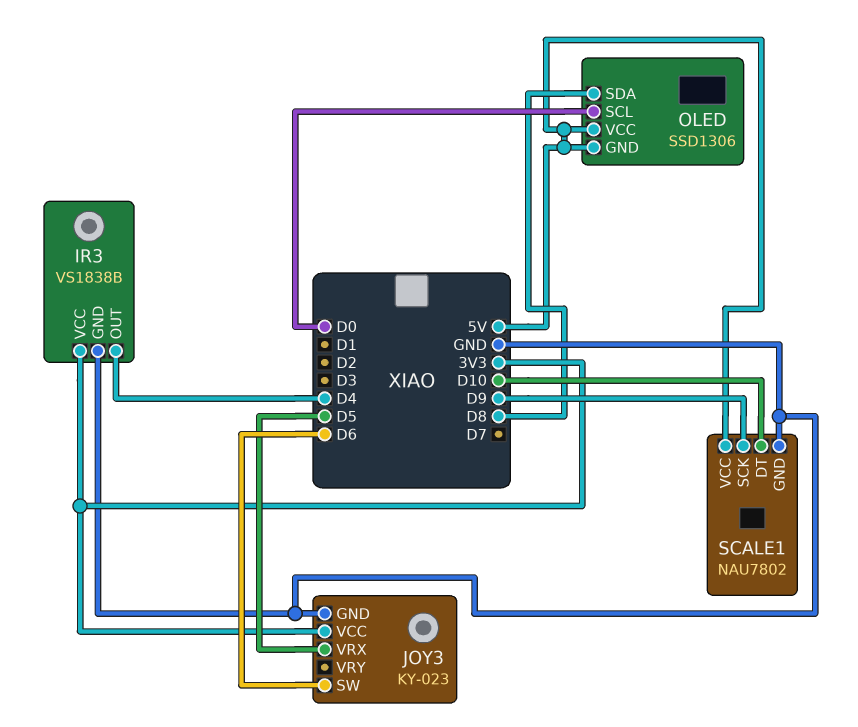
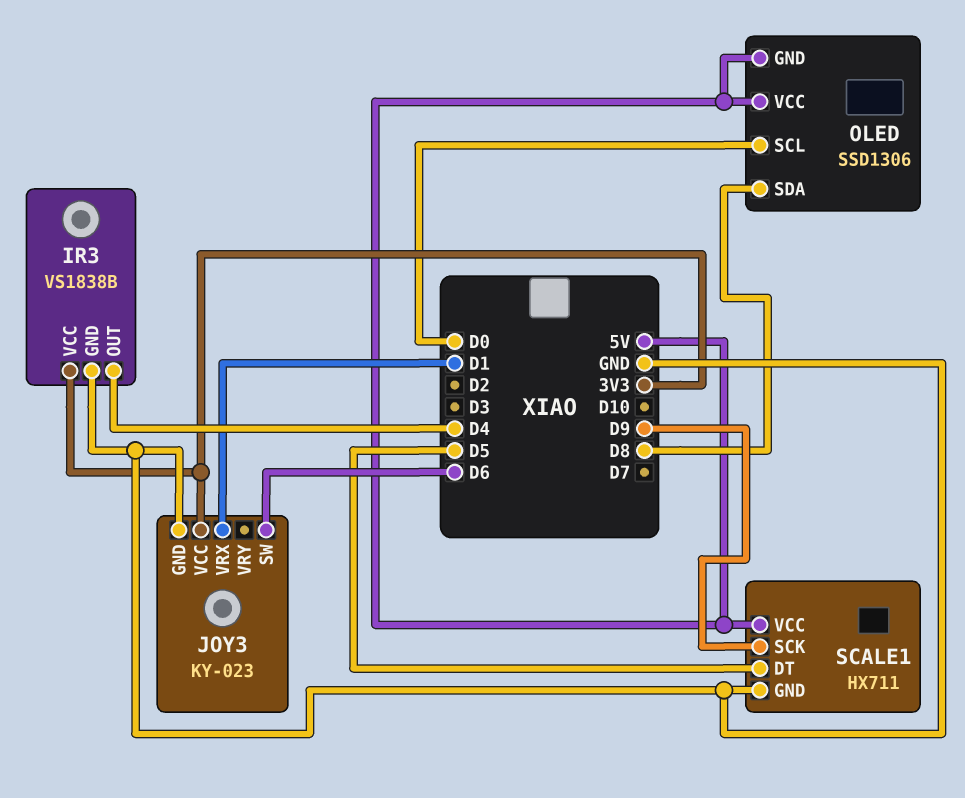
JOY3 pin VRX: D5 -> D1
SCALE1: NAU7802 -> HX711
SCALE1 pin DT: D10 -> D5

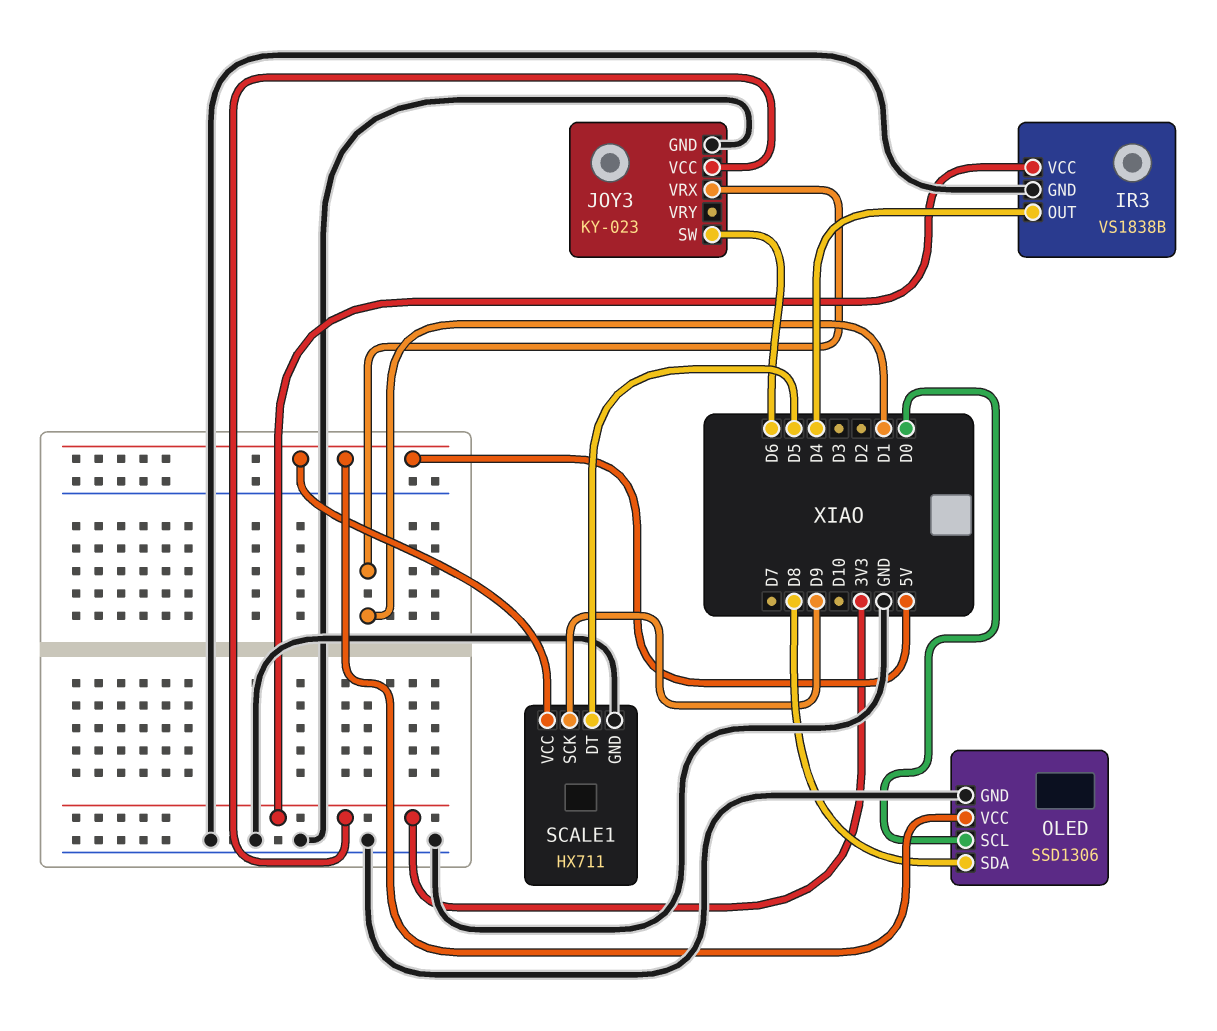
OLED pin GND: 5V -> GND

